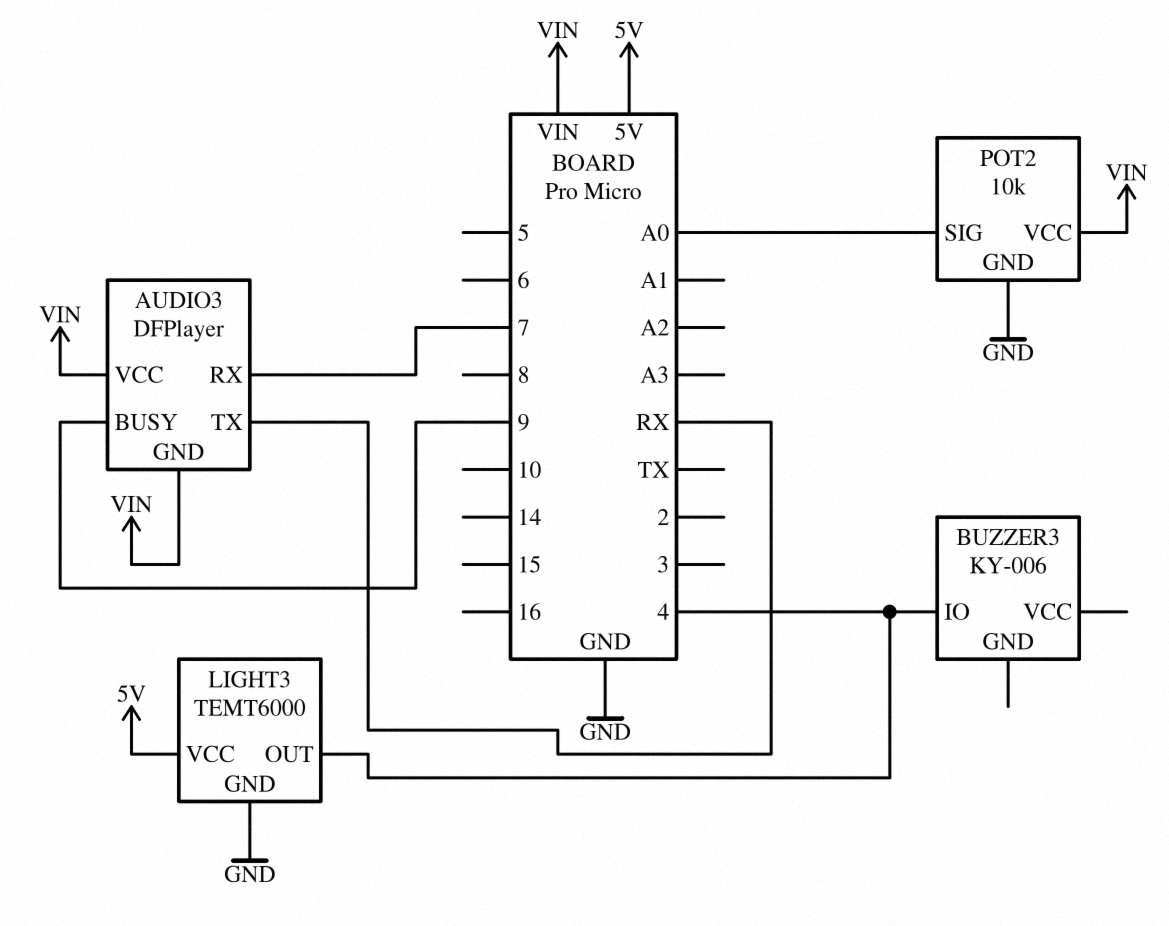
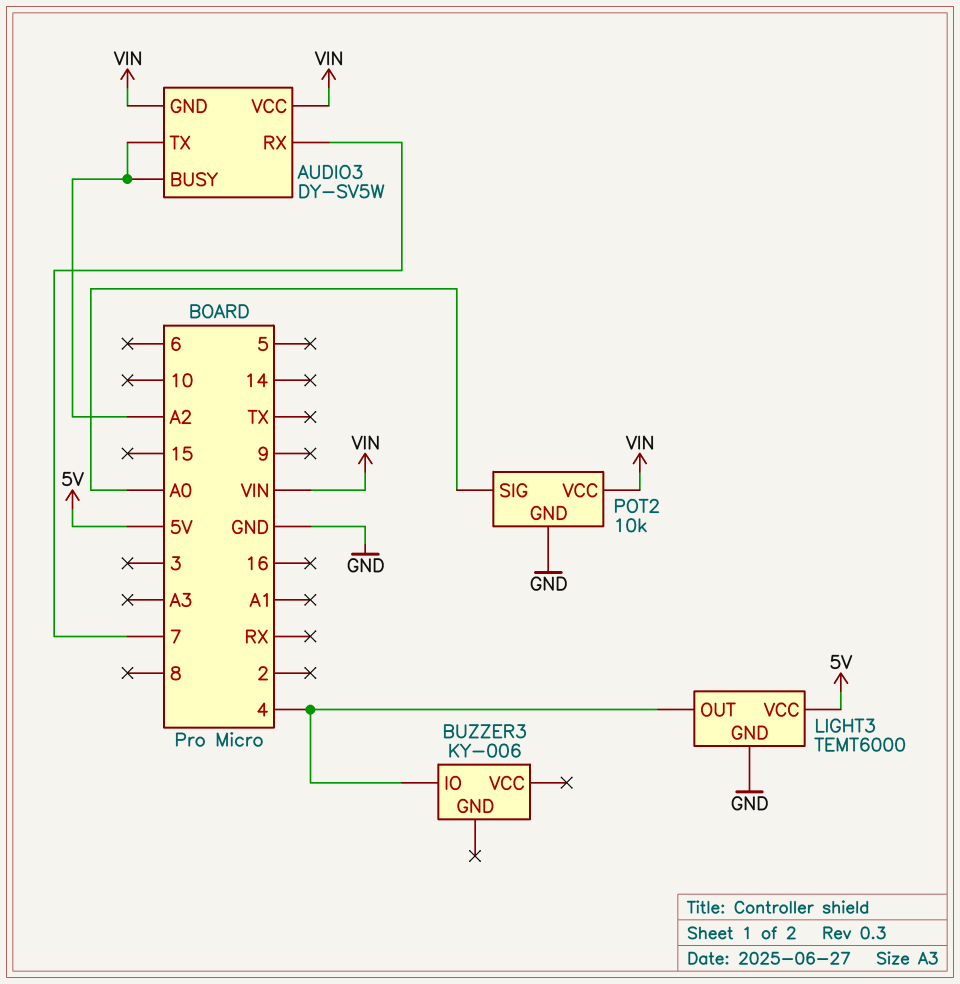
AUDIO3: DFPlayer -> DY-SV5W
AUDIO3 pin BUSY: 9 -> A2
AUDIO3 pin TX: RX -> A2

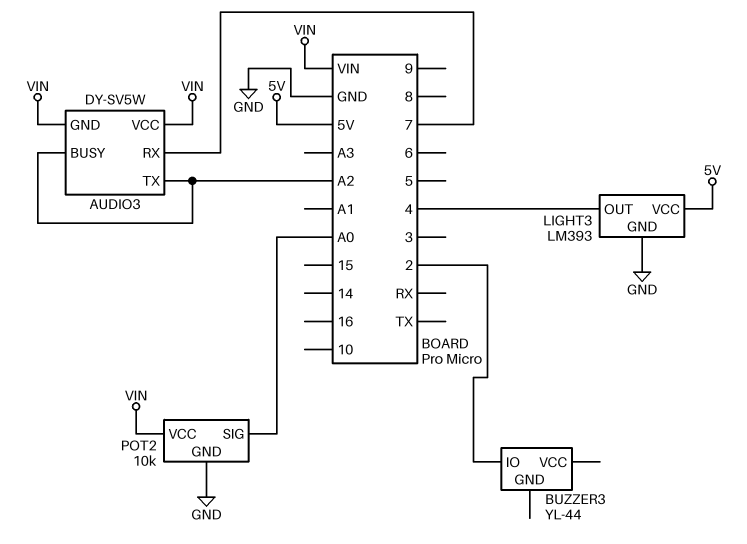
BUZZER3: KY-006 -> YL-44
BUZZER3 pin IO: 4 -> 2
LIGHT3: TEMT6000 -> LM393

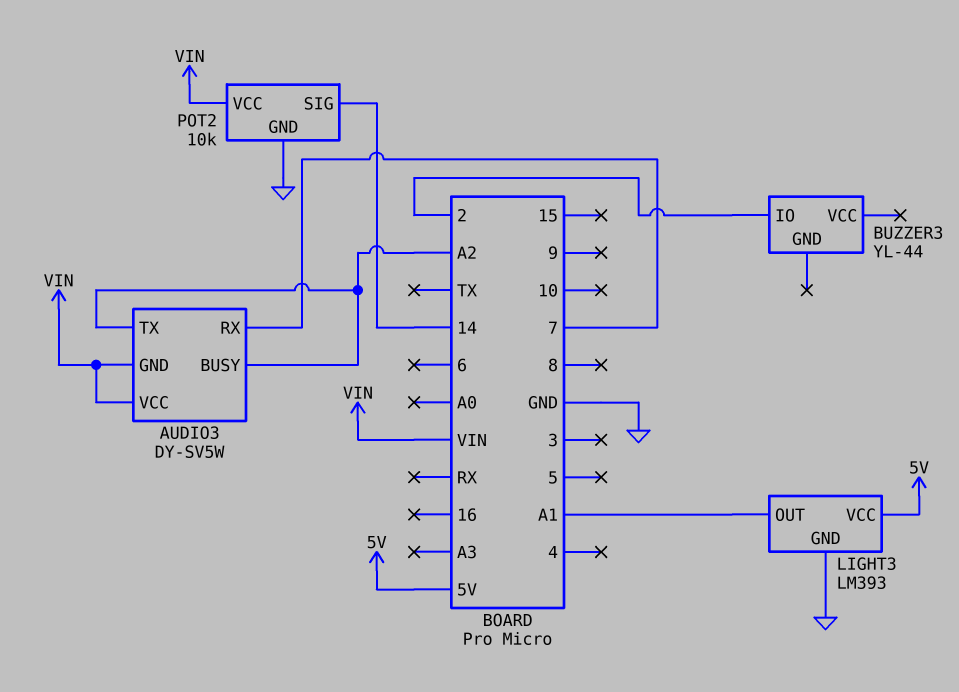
LIGHT3 pin OUT: 4 -> A1
POT2 pin SIG: A0 -> 14

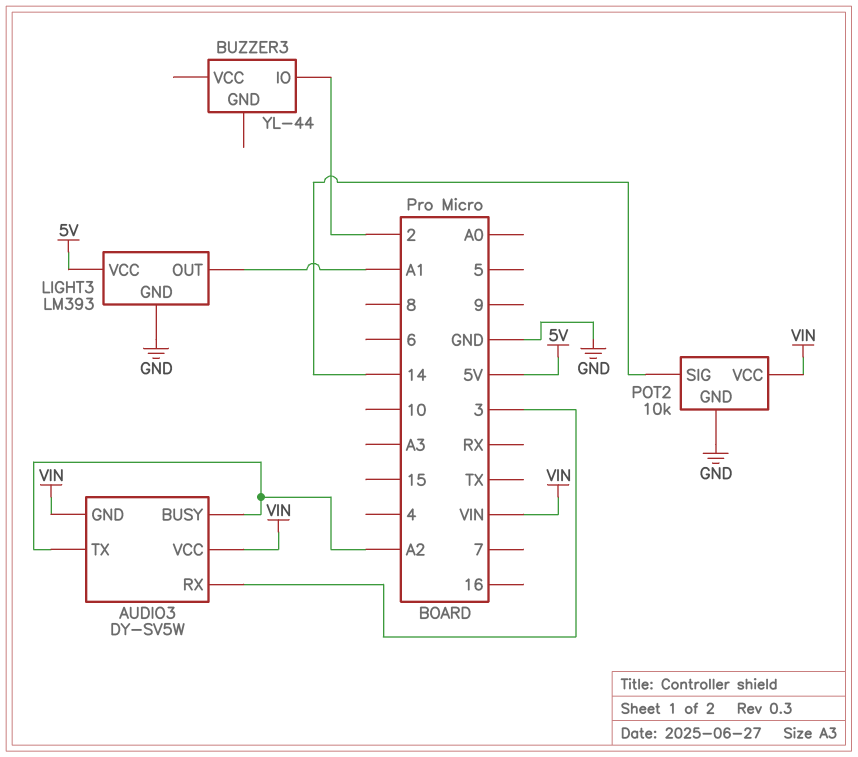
AUDIO3 pin RX: 7 -> 3

